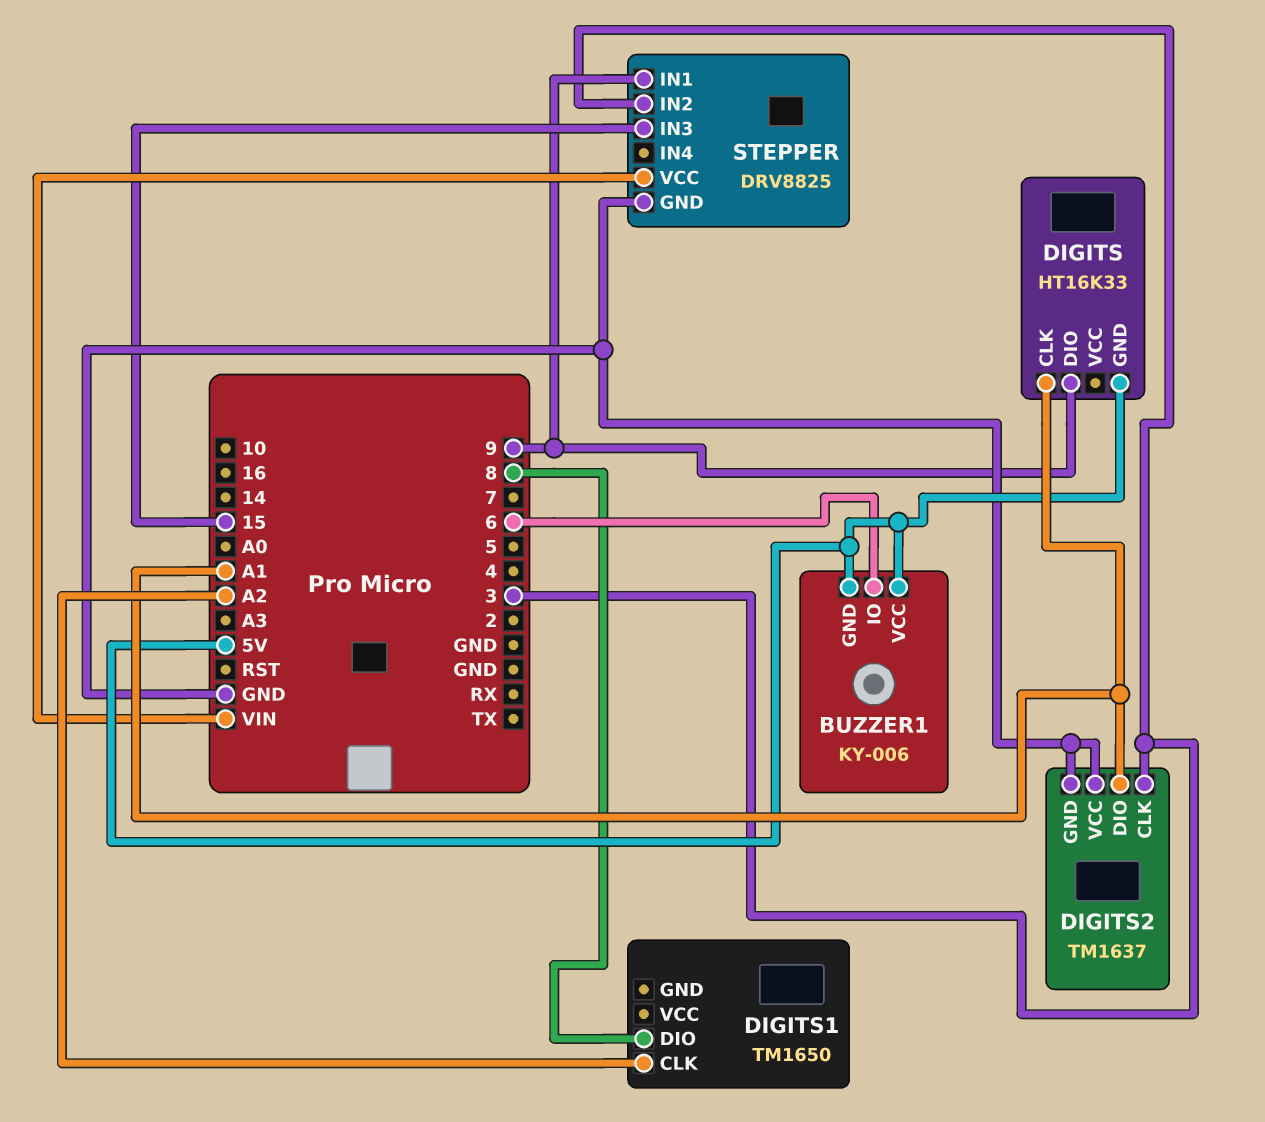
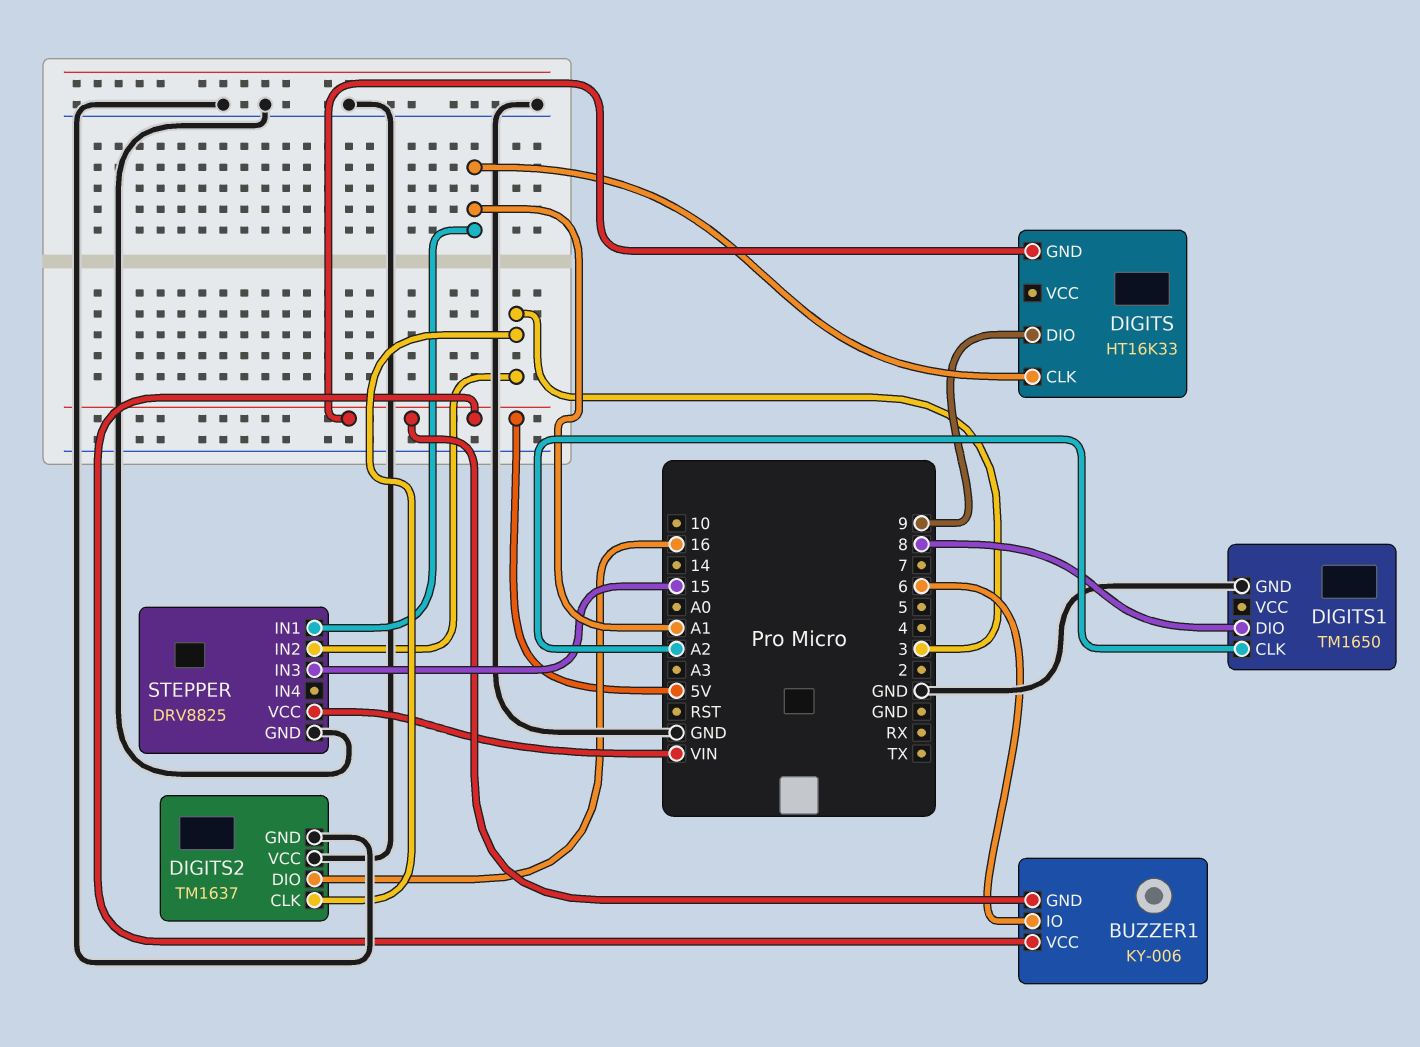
DIGITS1 pin GND: none -> GND
DIGITS2 pin DIO: A1 -> 16
STEPPER pin IN1: 9 -> A1

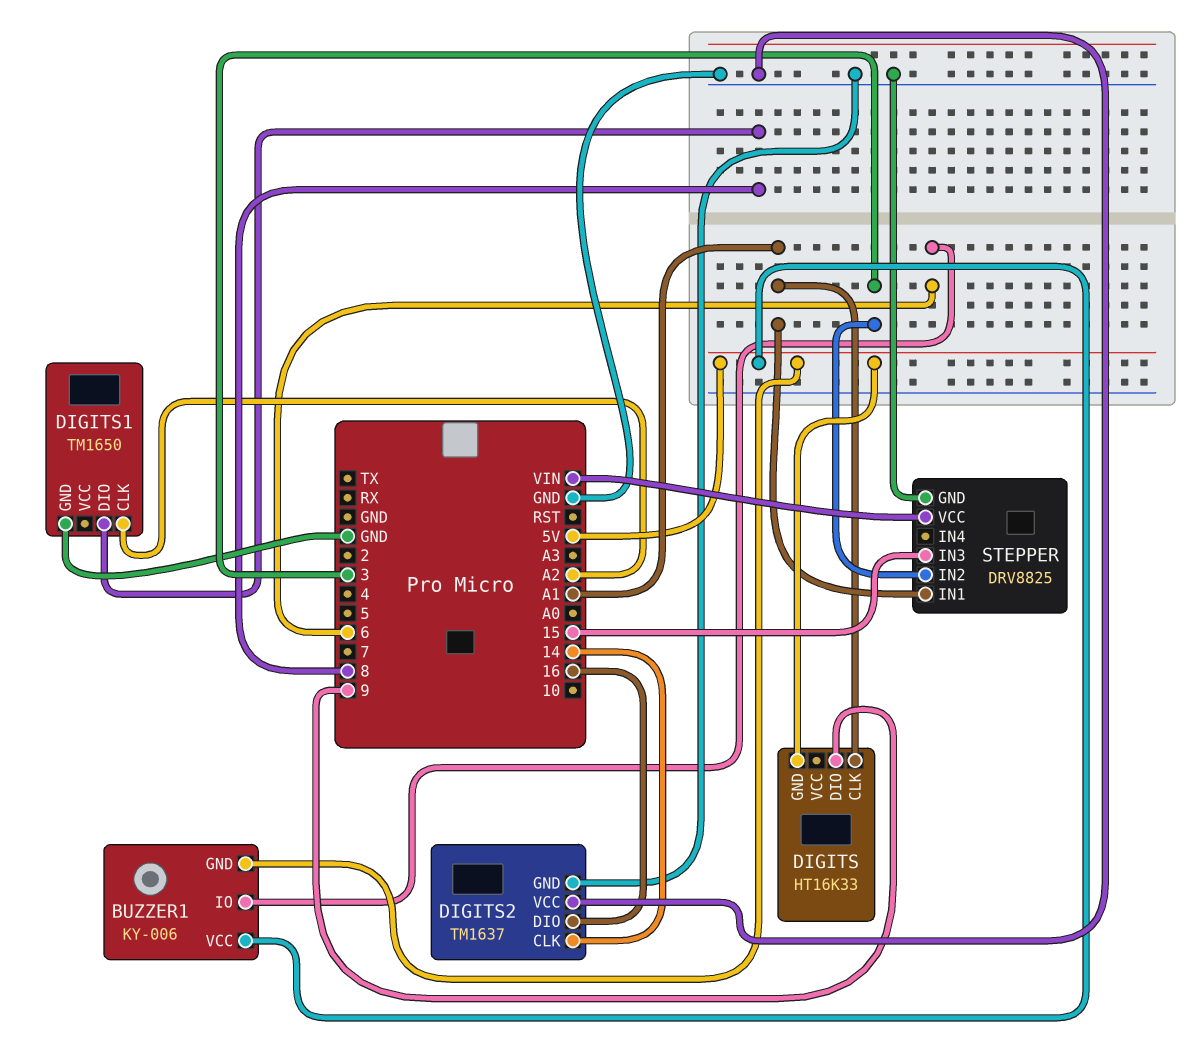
DIGITS2 pin CLK: 3 -> 14

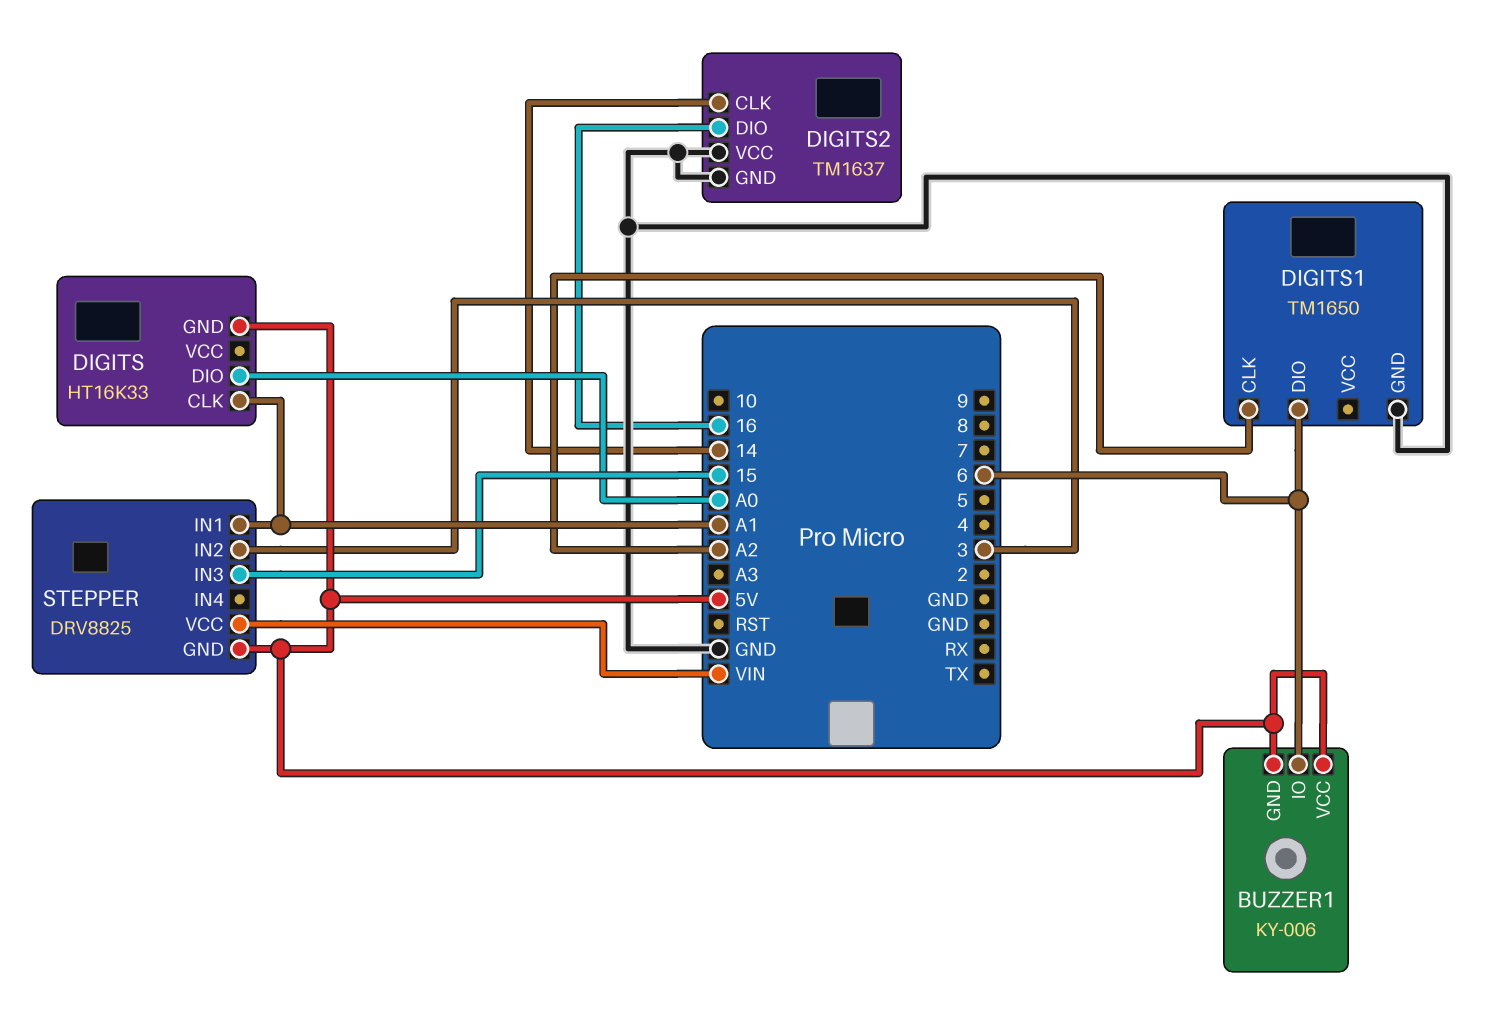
DIGITS pin DIO: 9 -> A0
DIGITS1 pin DIO: 8 -> 6
STEPPER pin GND: GND -> 5V

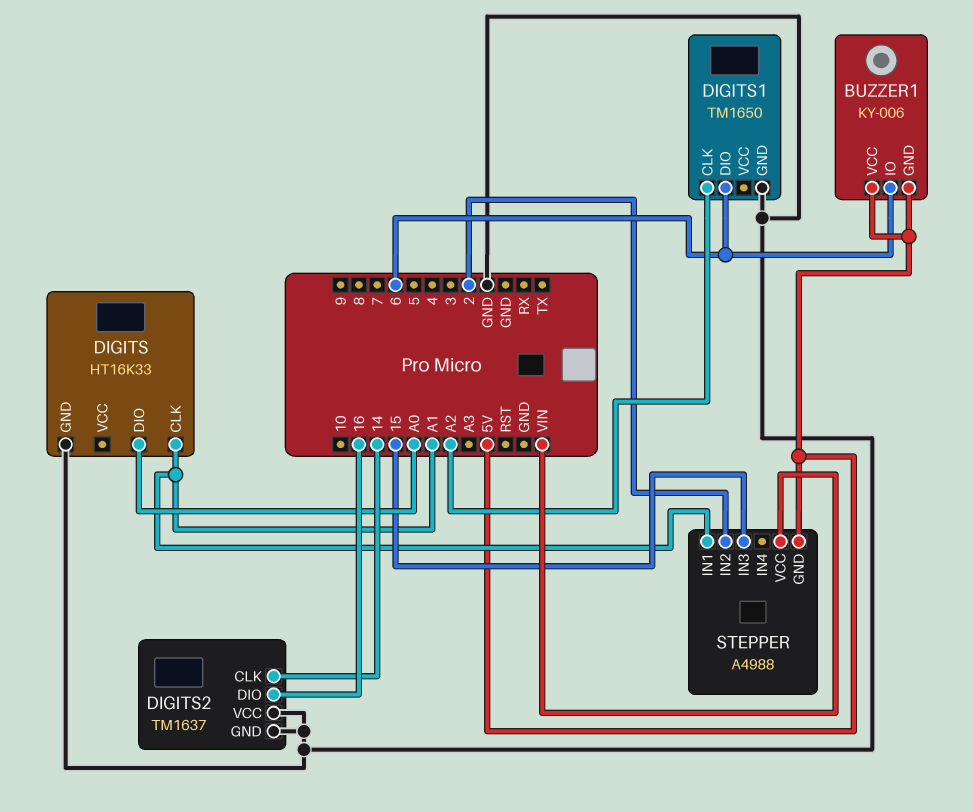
DIGITS pin GND: 5V -> GND
STEPPER: DRV8825 -> A4988
STEPPER pin IN2: 3 -> 2

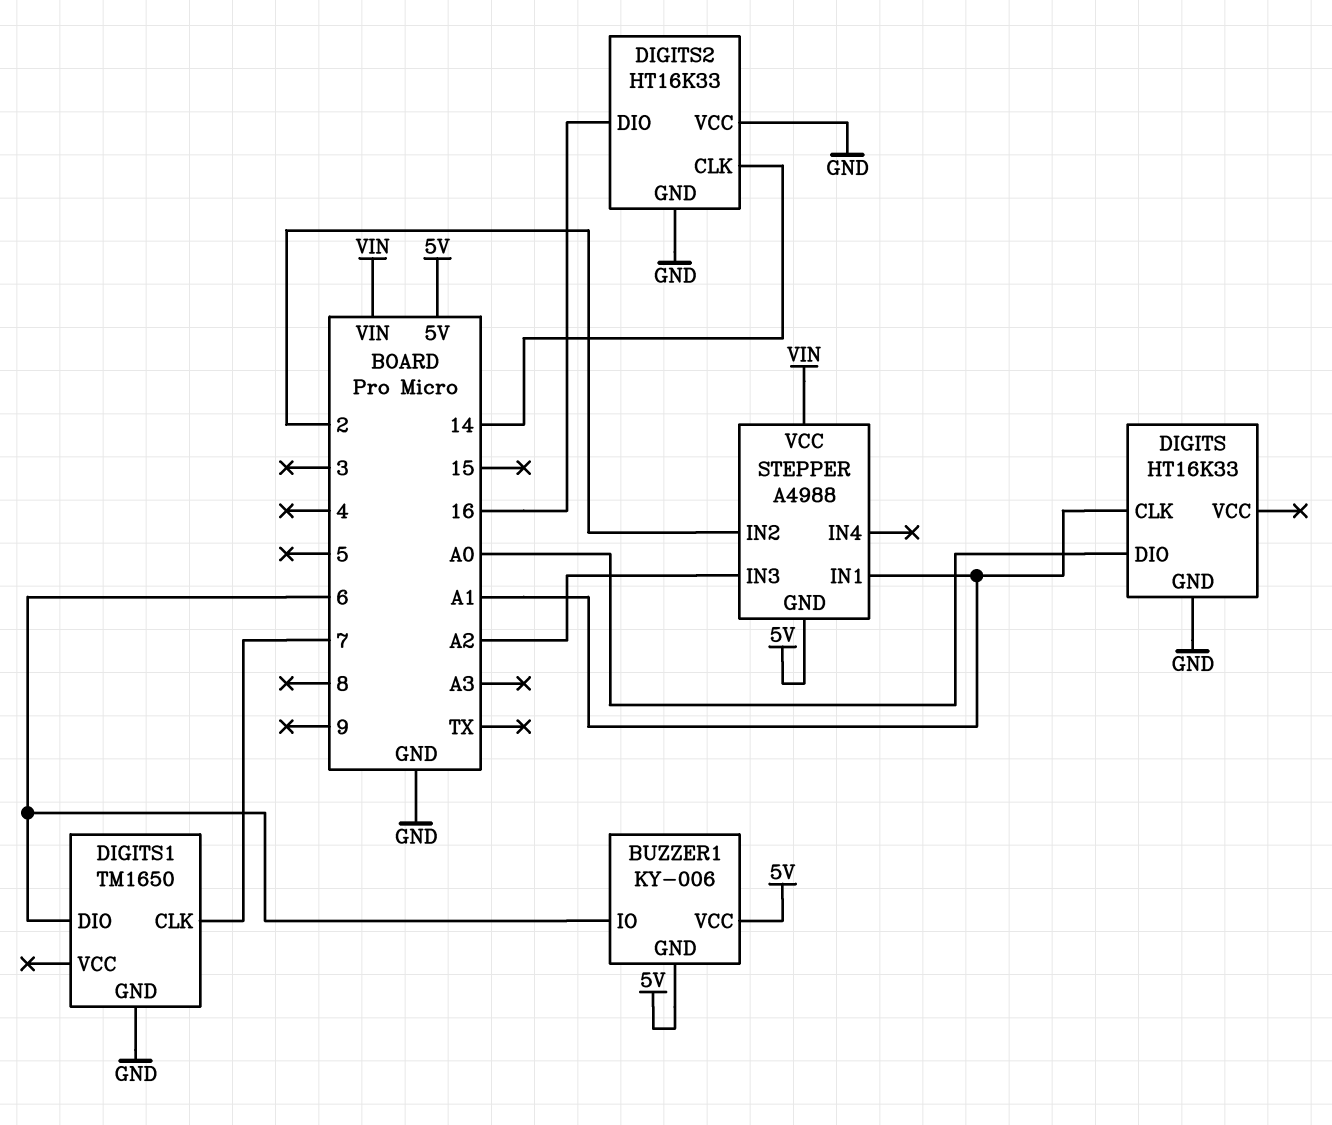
DIGITS1 pin CLK: A2 -> 7
DIGITS2: TM1637 -> HT16K33
STEPPER pin IN3: 15 -> A2

